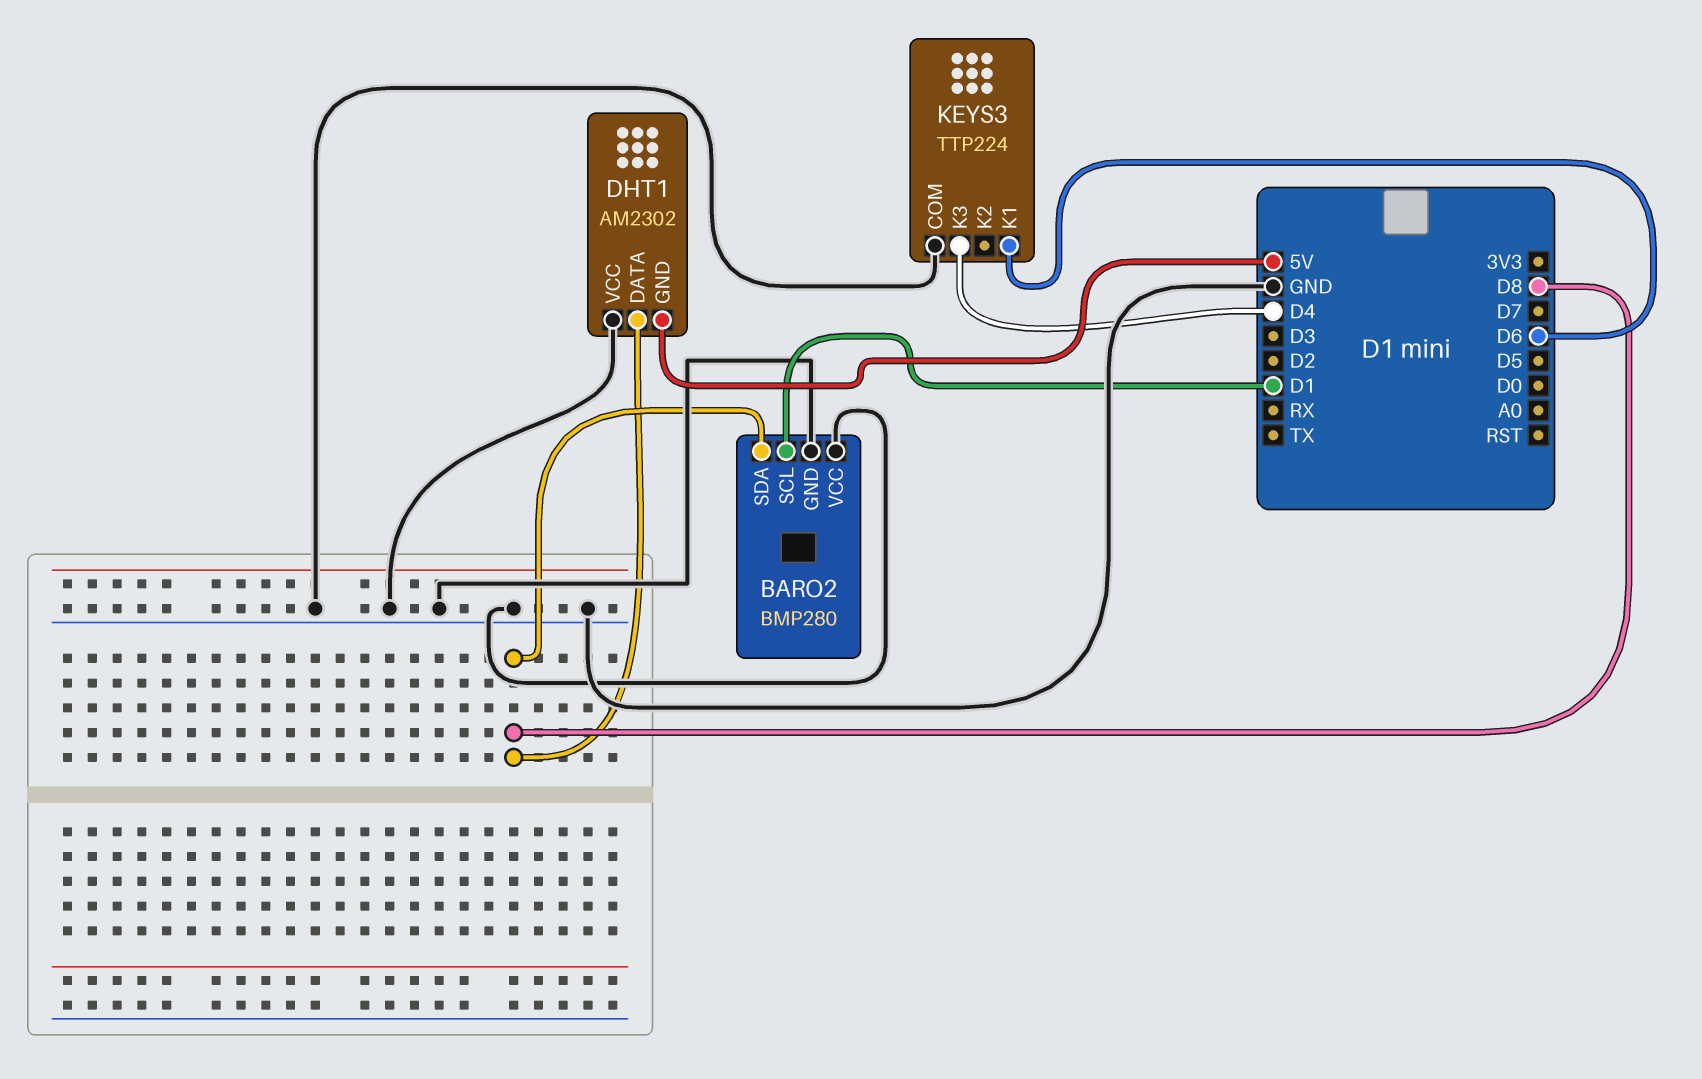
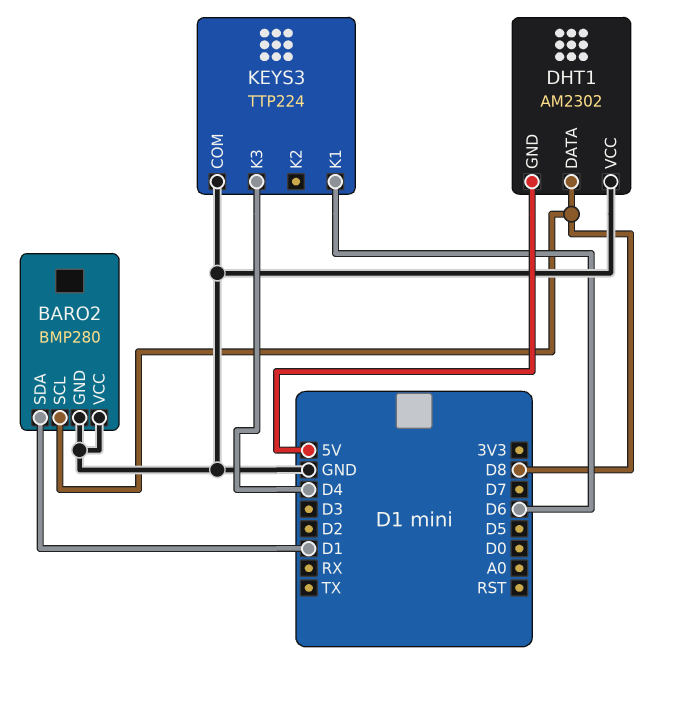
BARO2 pin SCL: D1 -> D8
BARO2 pin SDA: D8 -> D1

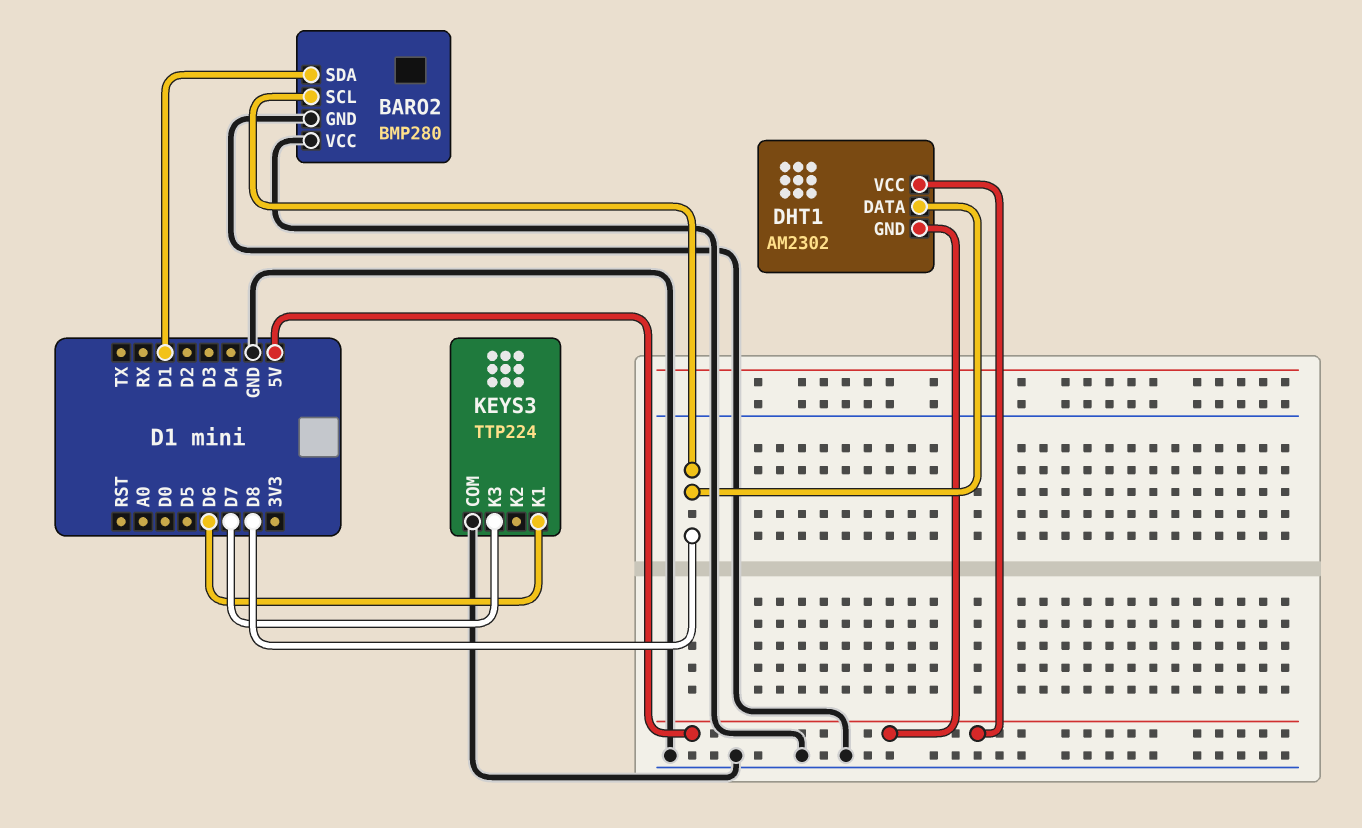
DHT1 pin VCC: GND -> 5V
KEYS3 pin K3: D4 -> D7

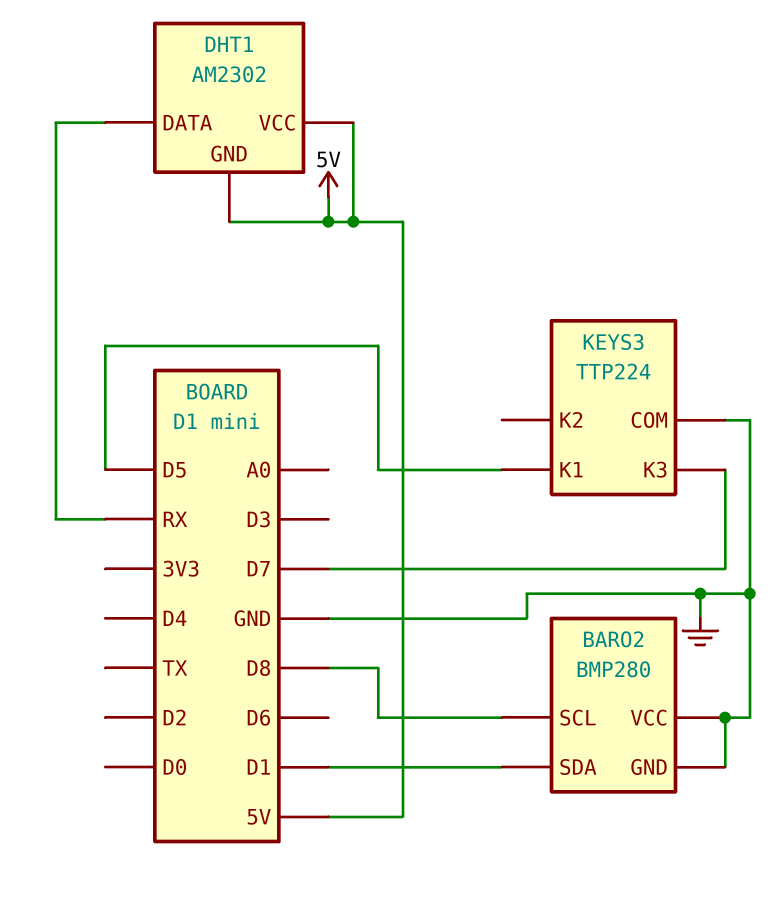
DHT1 pin DATA: D8 -> RX
KEYS3 pin K1: D6 -> D5

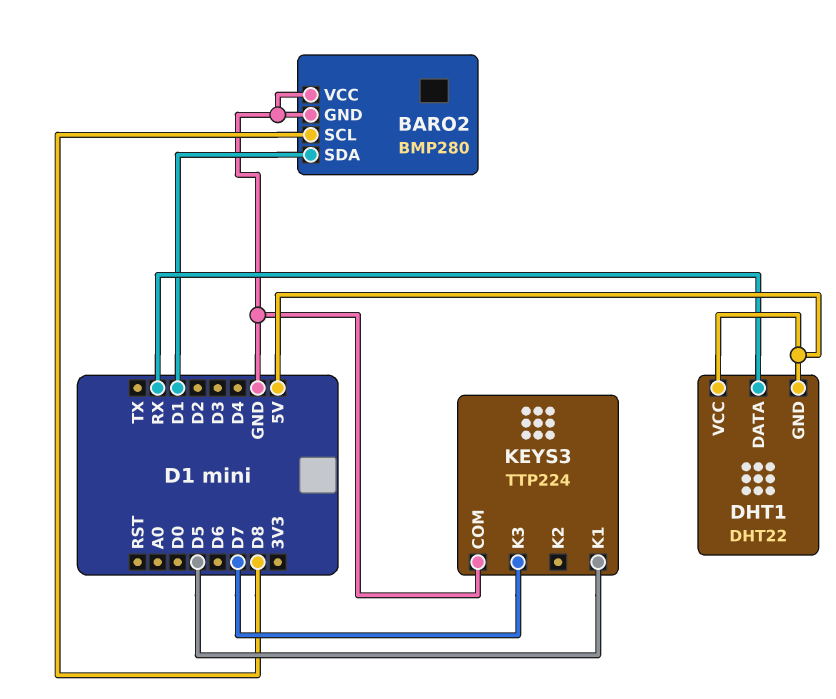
DHT1: AM2302 -> DHT22

